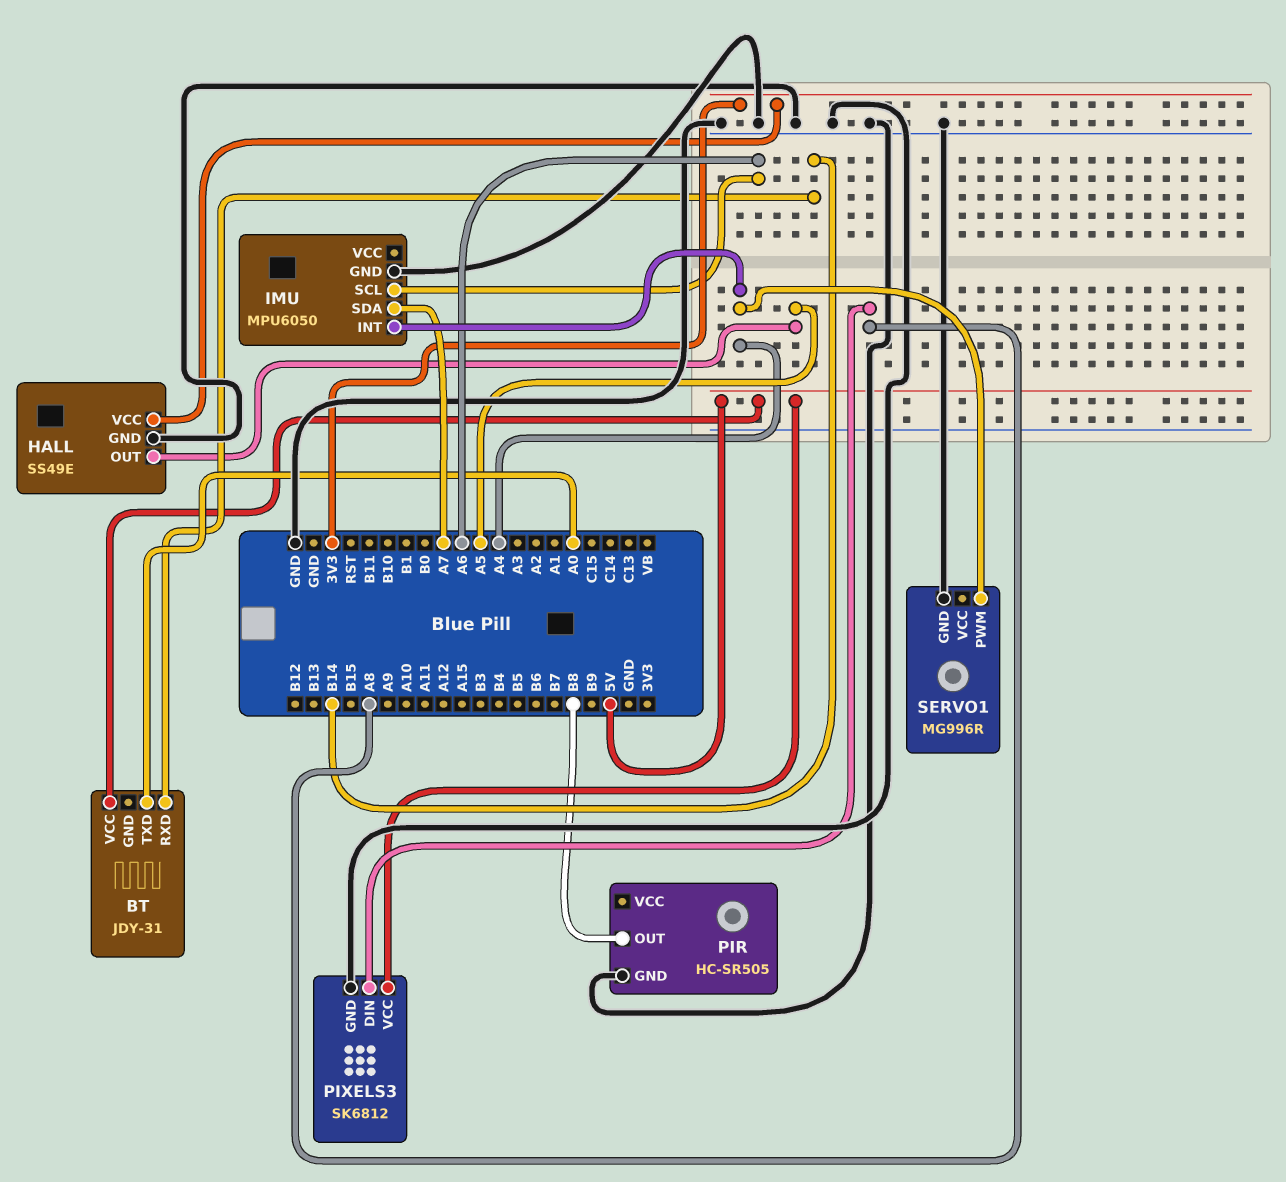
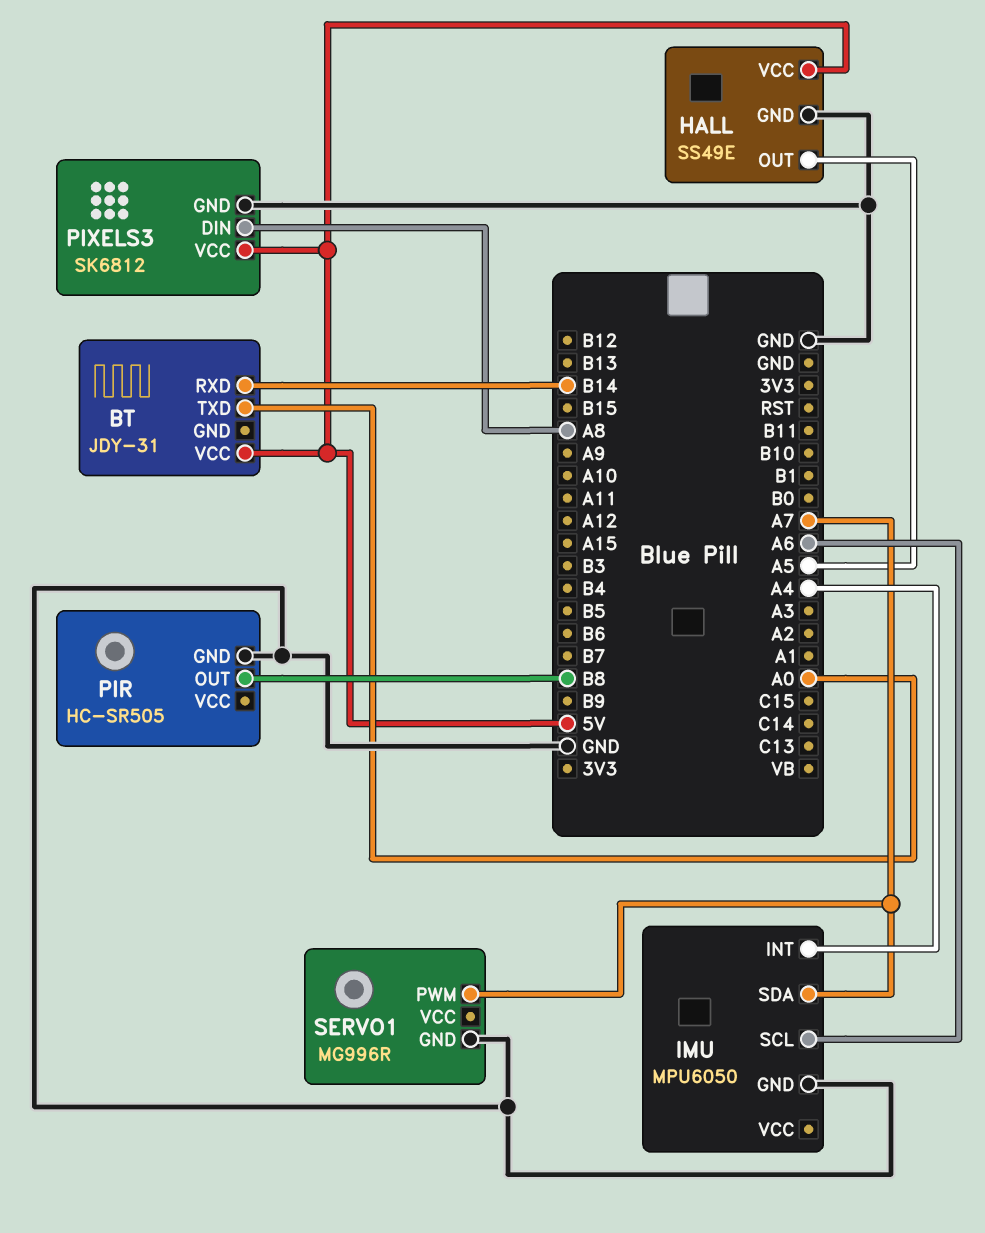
HALL pin VCC: 3V3 -> 5V
SERVO1 pin PWM: A4 -> A7

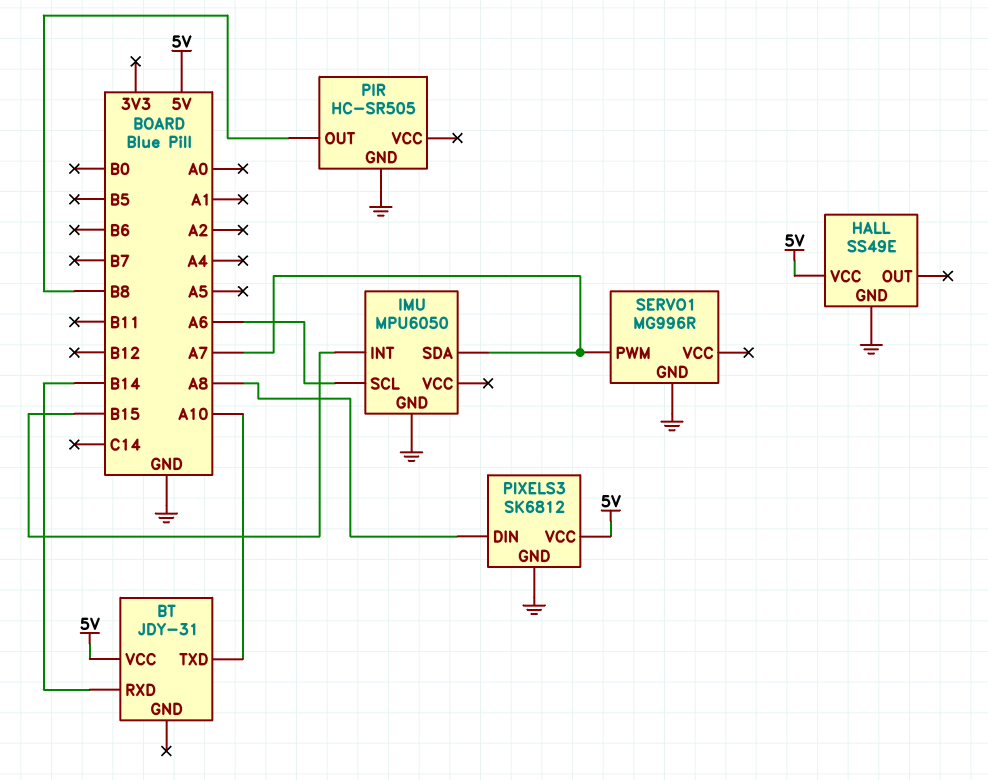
BT pin TXD: A0 -> A10
HALL pin OUT: A5 -> none
IMU pin INT: A4 -> B15

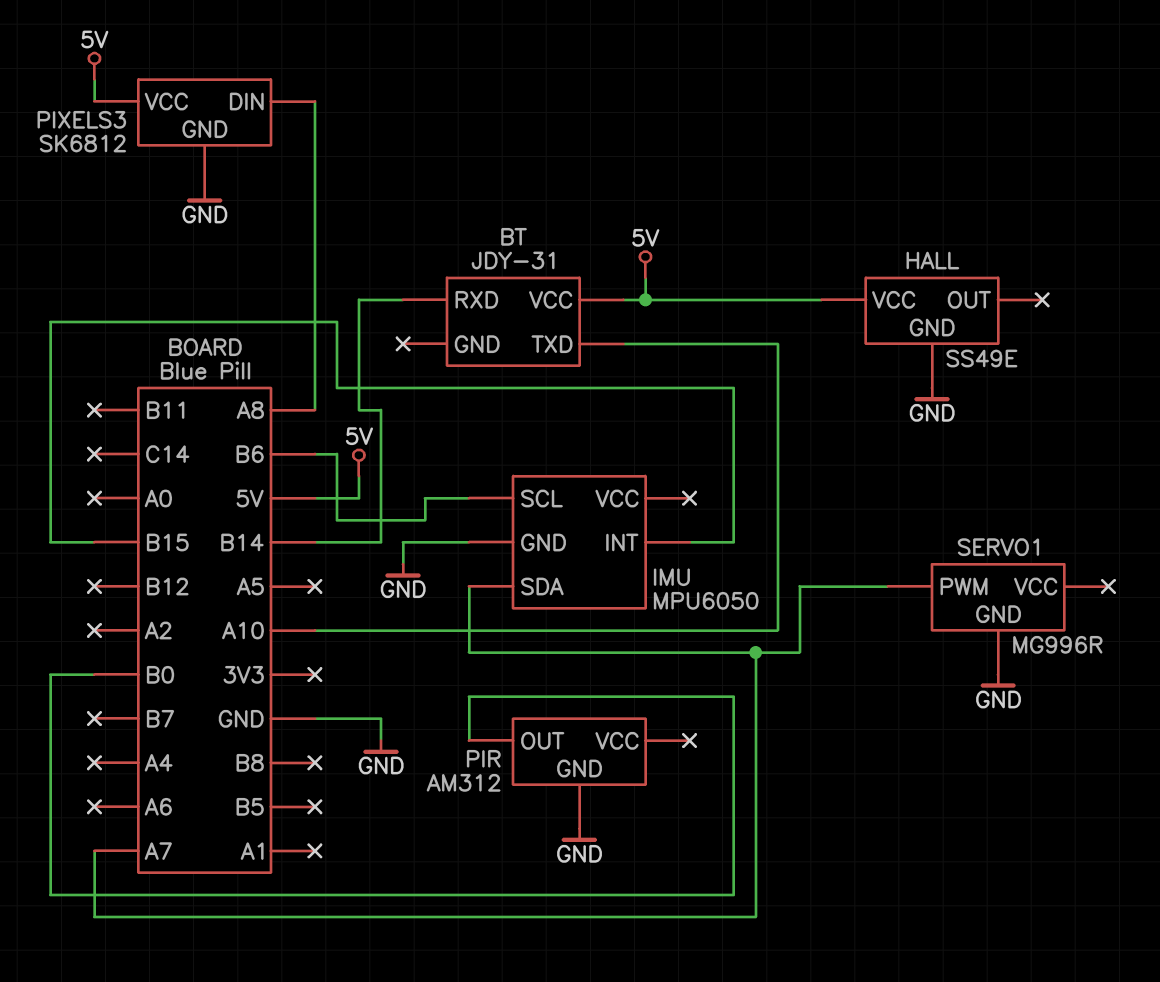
IMU pin SCL: A6 -> B6
PIR: HC-SR505 -> AM312
PIR pin OUT: B8 -> B0

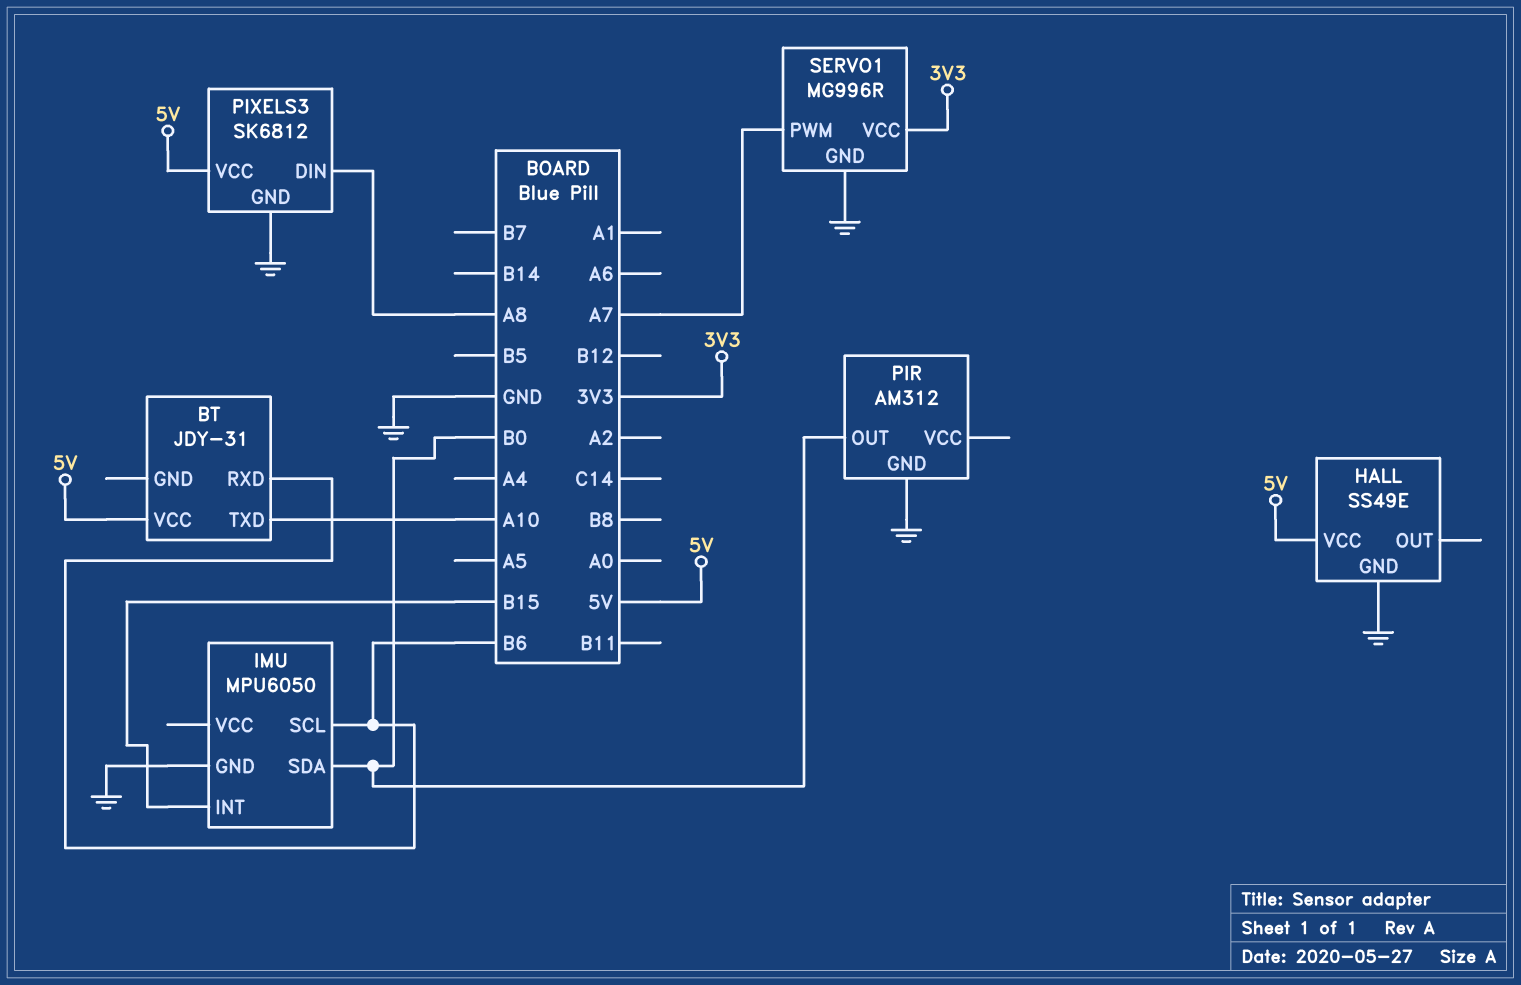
BT pin RXD: B14 -> B6
IMU pin SDA: A7 -> B0
SERVO1 pin VCC: none -> 3V3

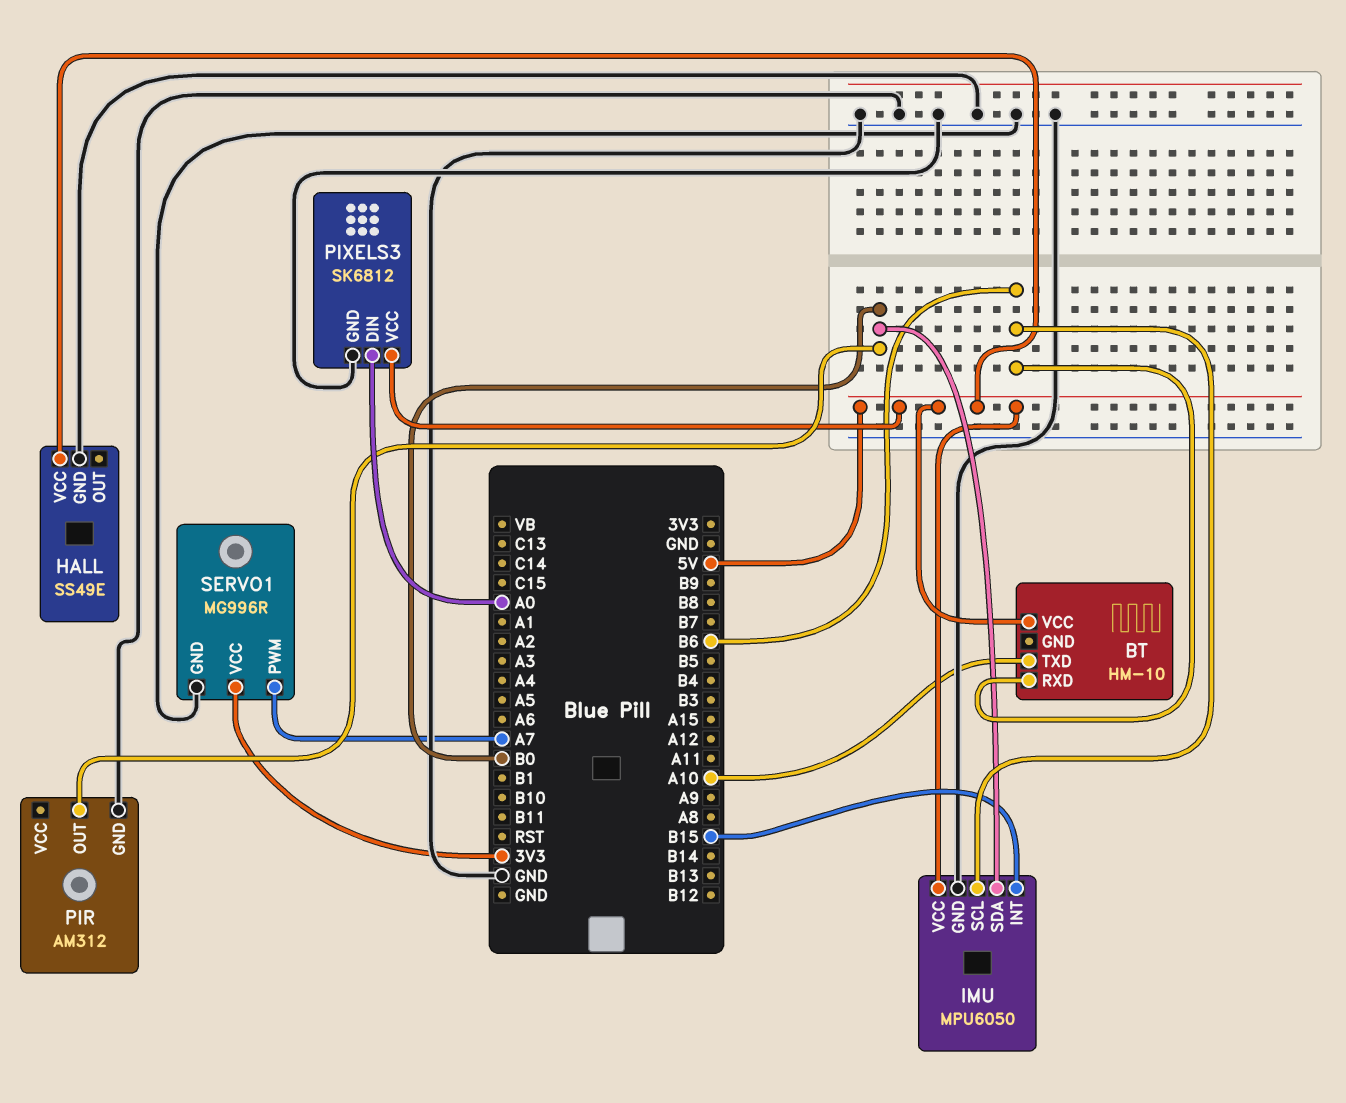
BT: JDY-31 -> HM-10
IMU pin VCC: none -> 5V
PIXELS3 pin DIN: A8 -> A0

